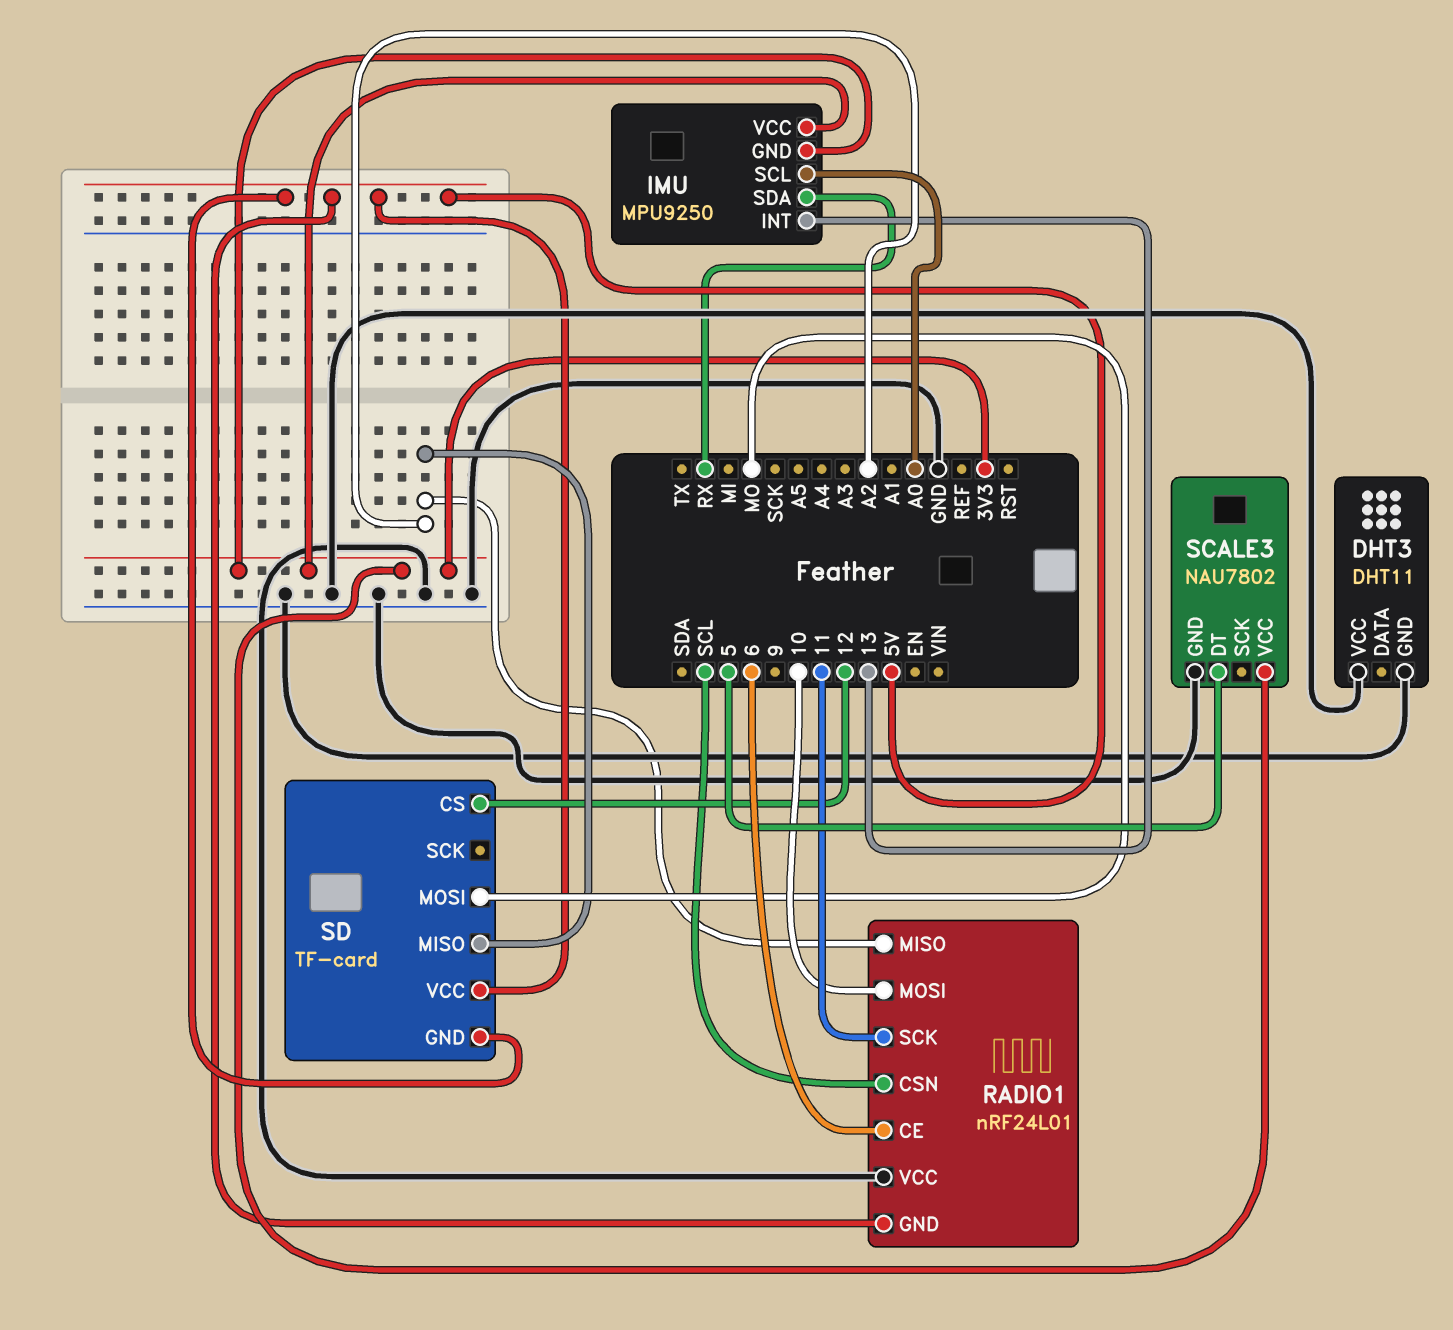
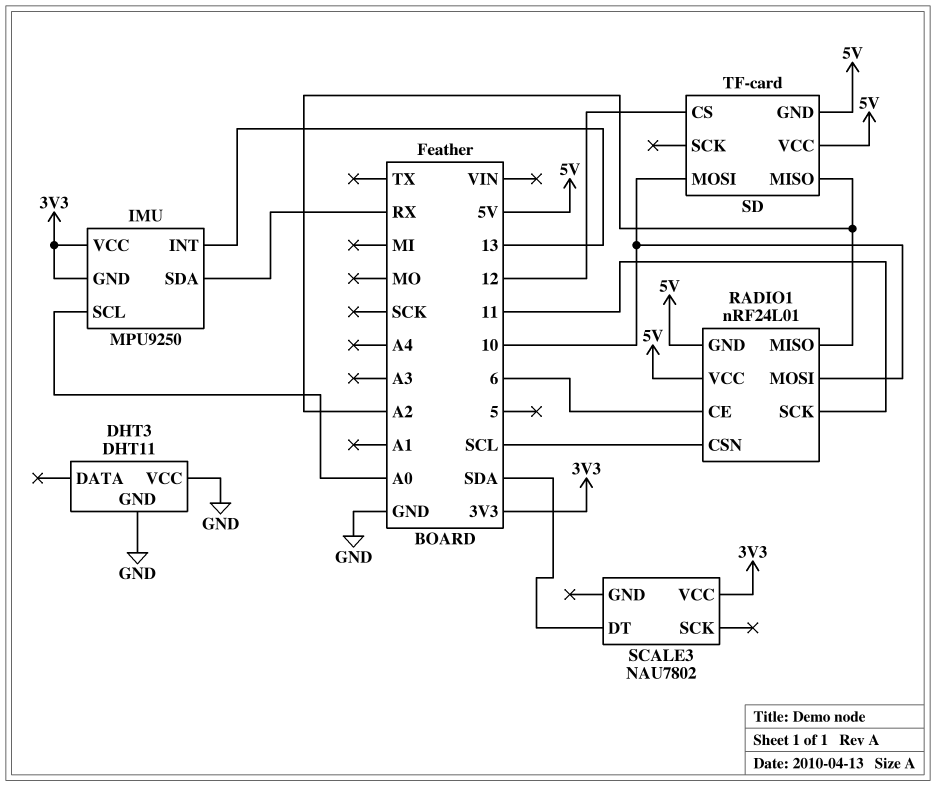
RADIO1 pin VCC: GND -> 5V
SCALE3 pin DT: 5 -> SDA
SCALE3 pin GND: GND -> none
SD pin MOSI: MO -> 10

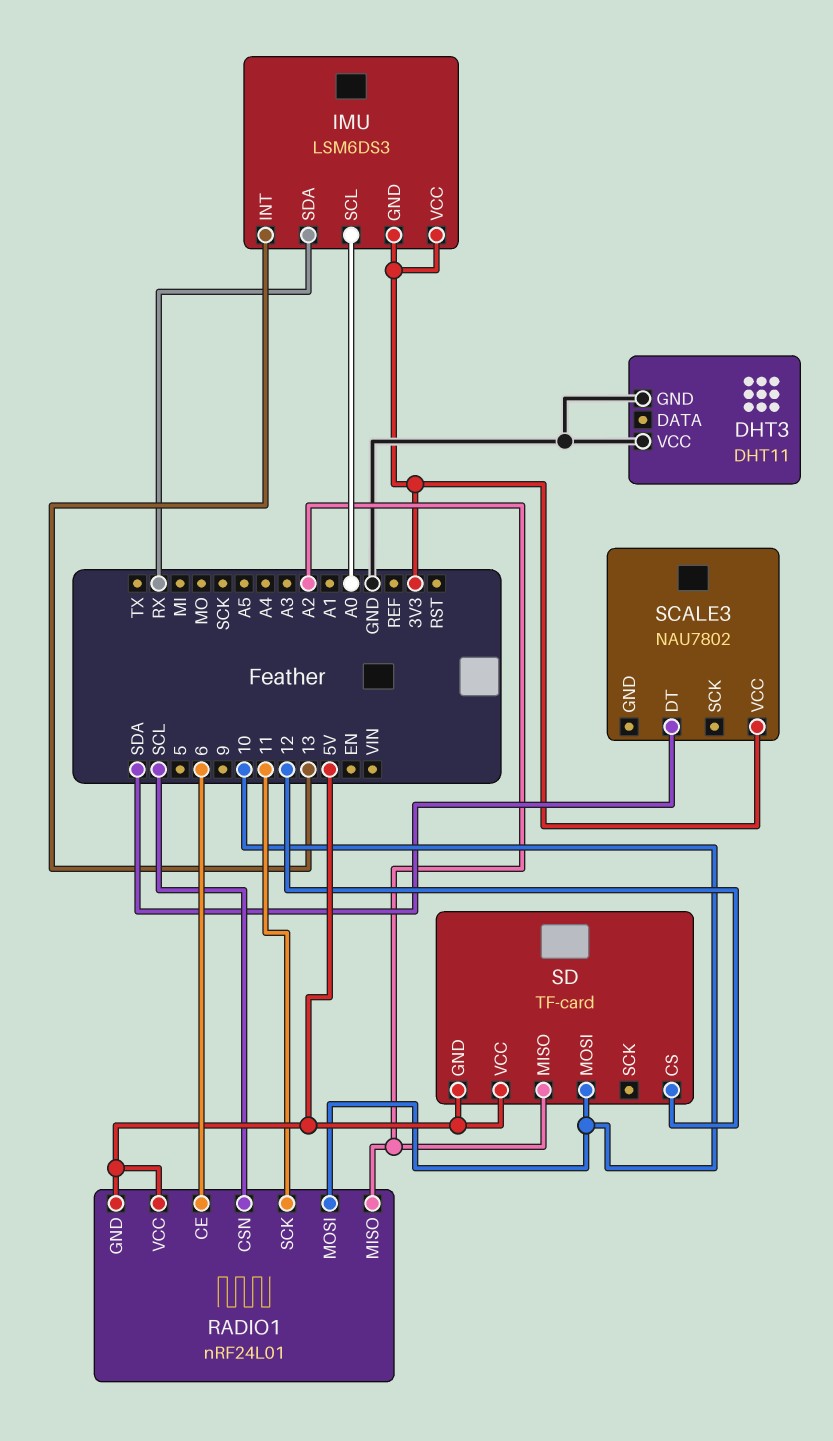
IMU: MPU9250 -> LSM6DS3

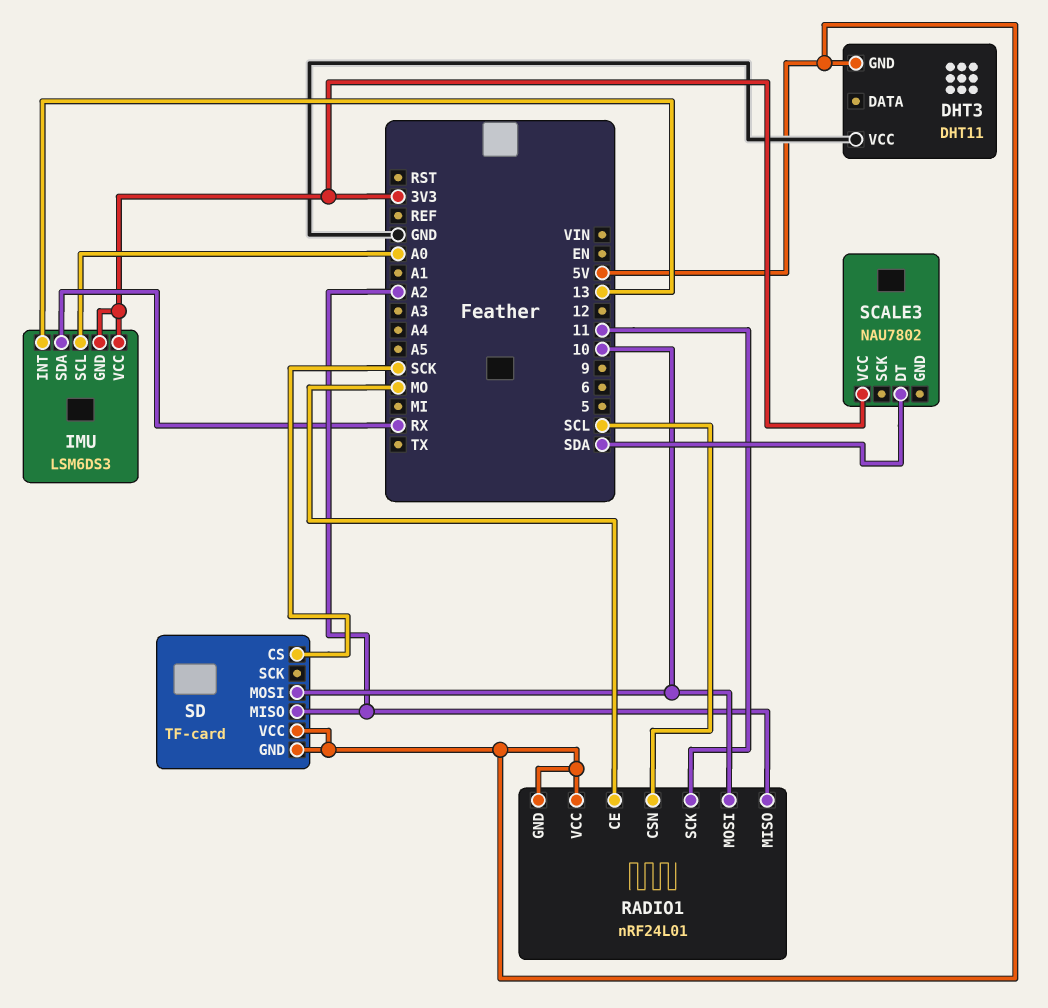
DHT3 pin GND: GND -> 5V
RADIO1 pin CE: 6 -> MO
SD pin CS: 12 -> SCK

